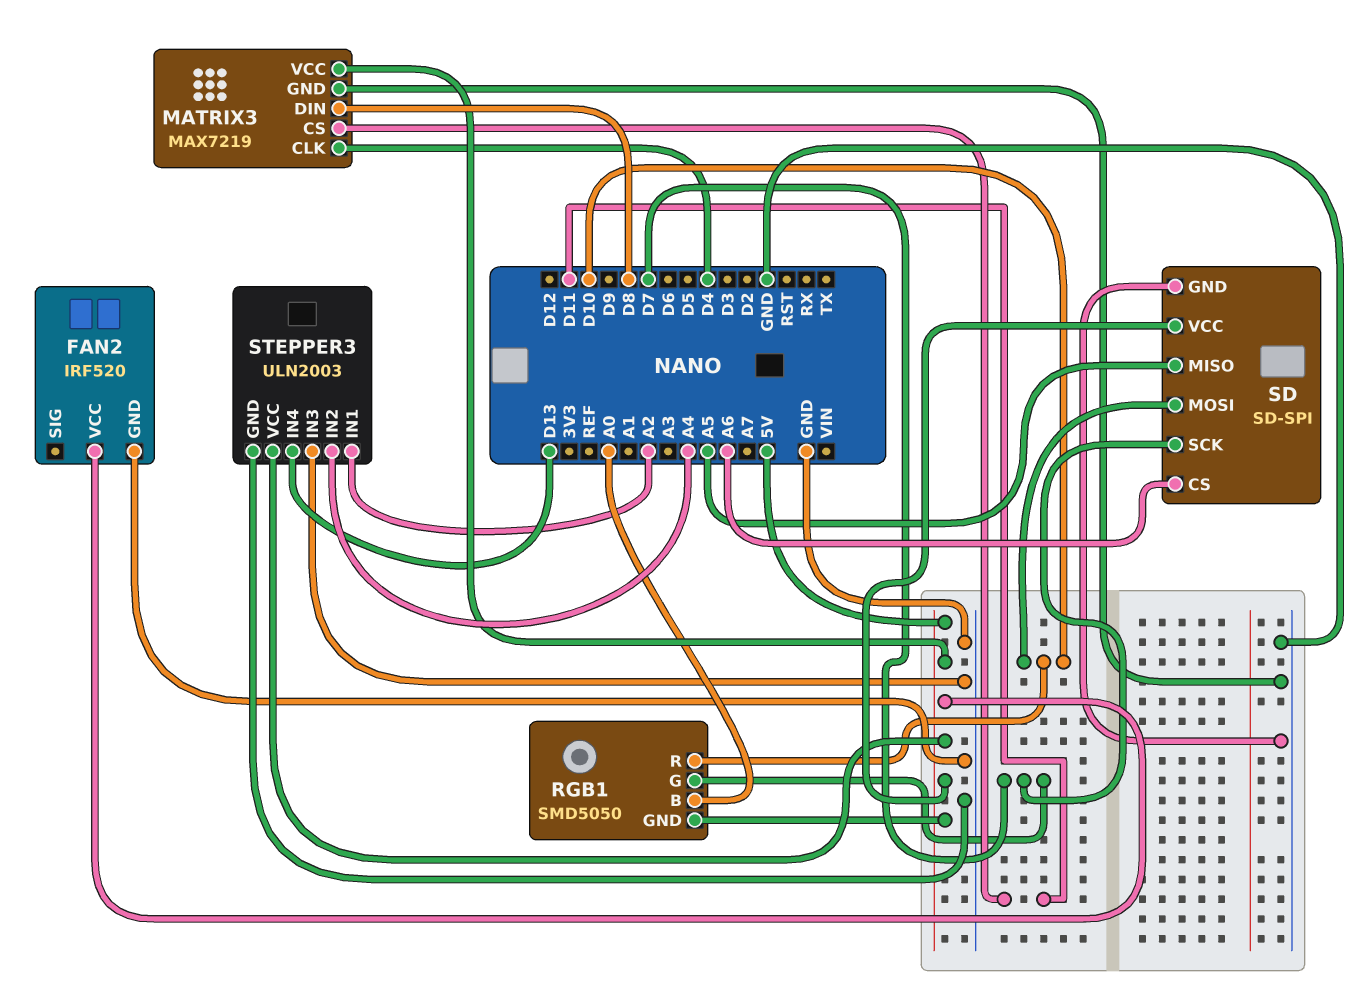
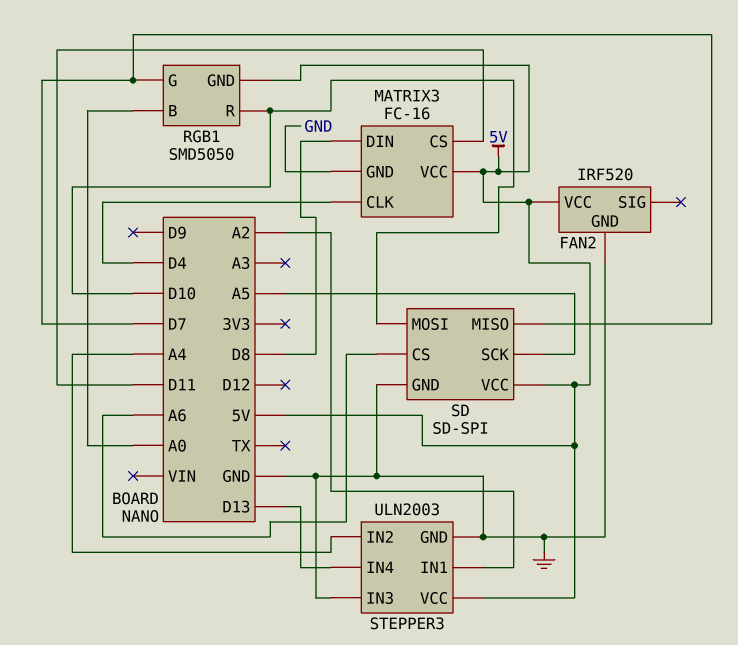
MATRIX3: MAX7219 -> FC-16
SD pin MISO: A5 -> D7
SD pin SCK: D7 -> A5

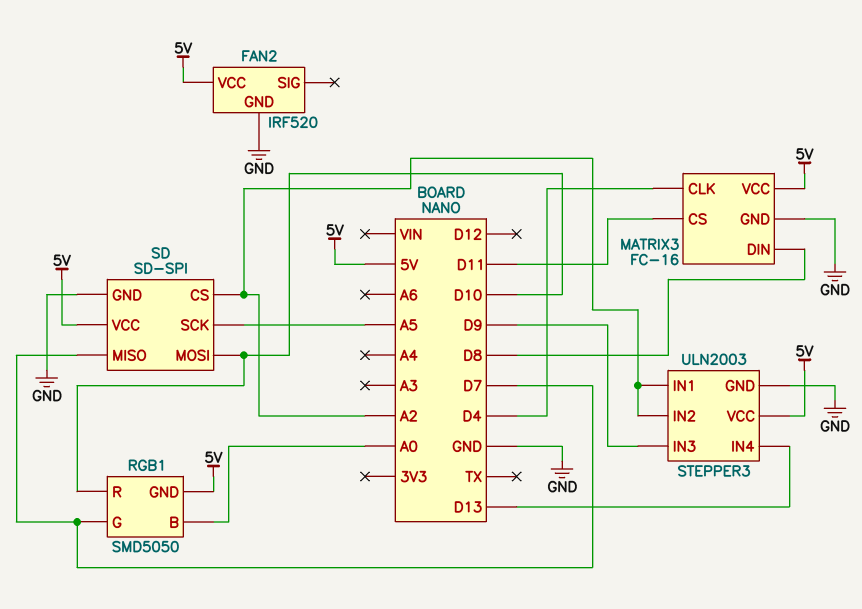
SD pin CS: A6 -> A2
STEPPER3 pin IN2: A4 -> A2
STEPPER3 pin IN3: GND -> D9

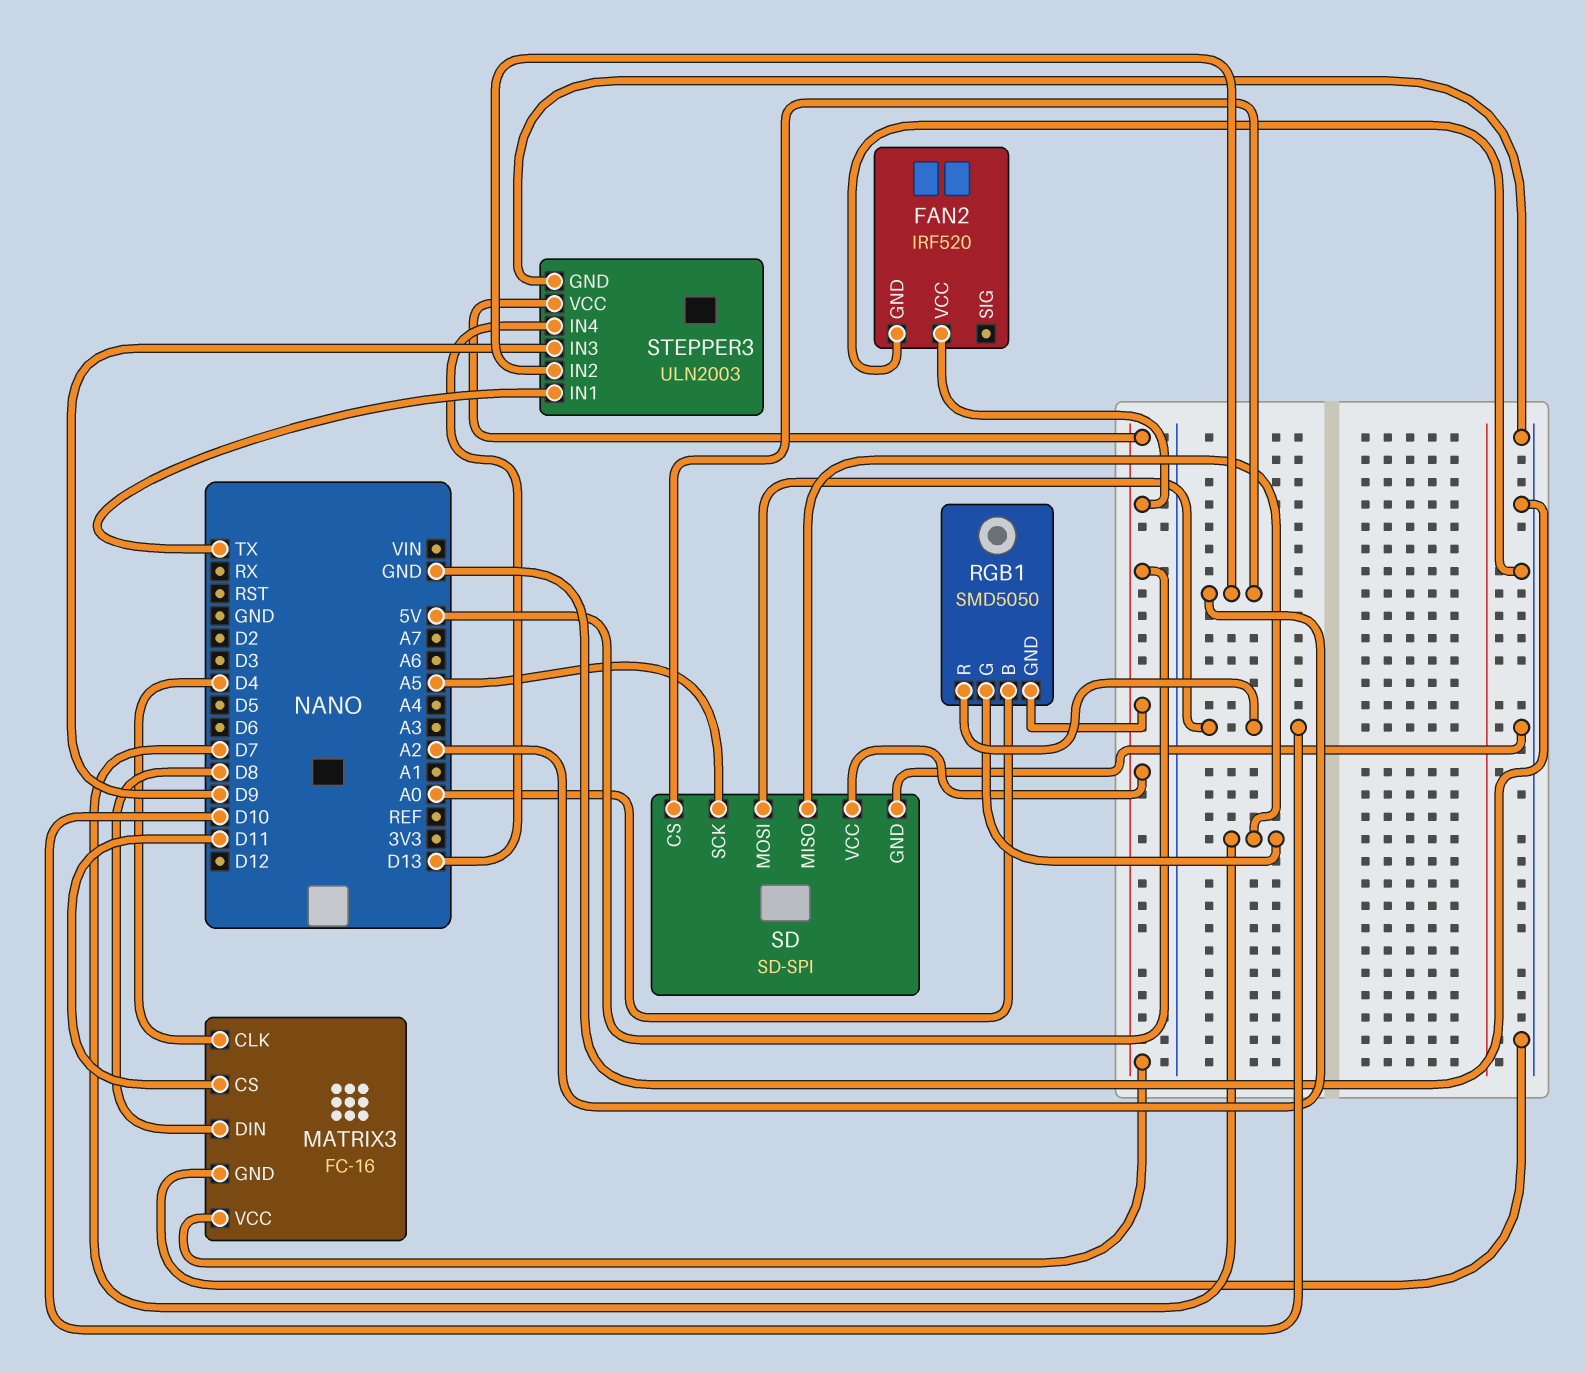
STEPPER3 pin IN1: A2 -> TX

